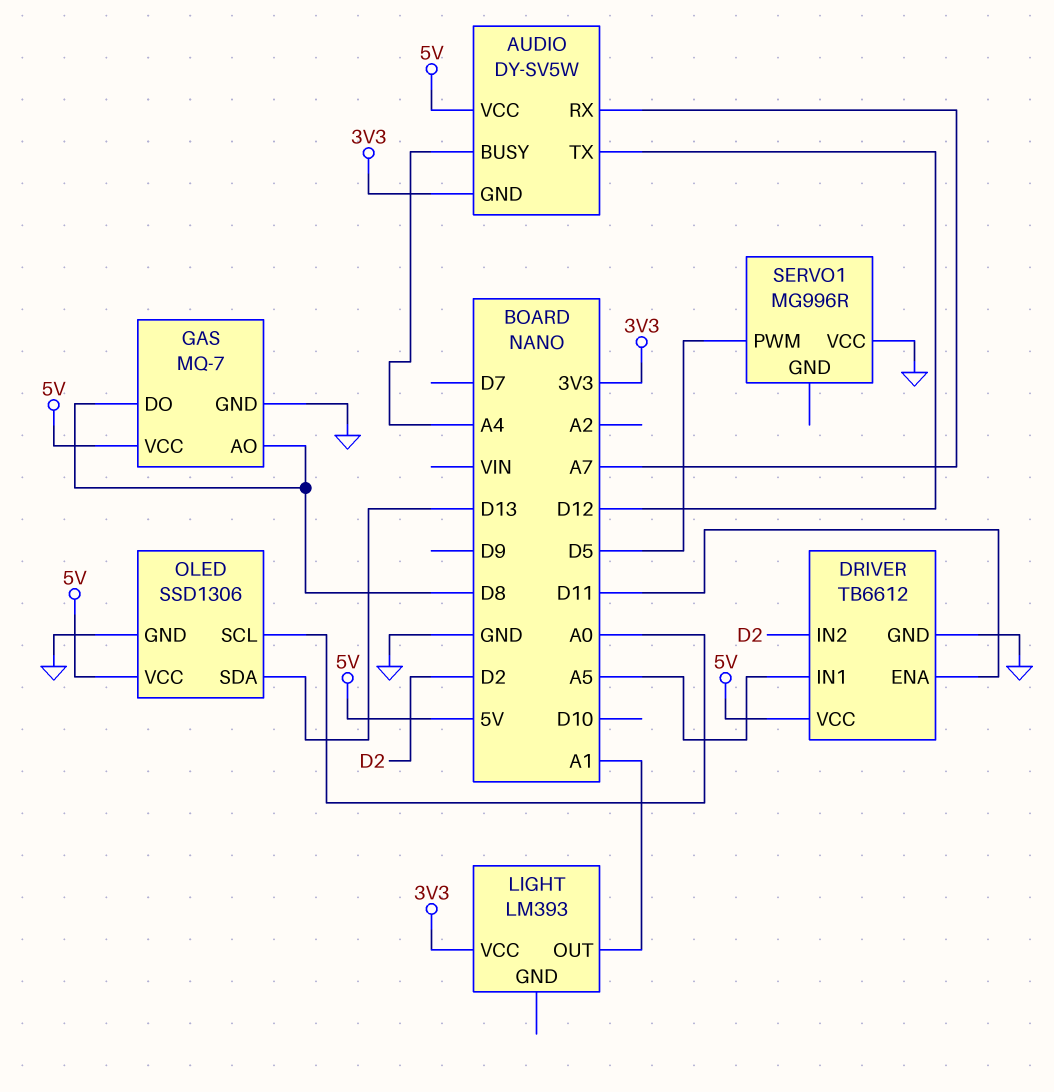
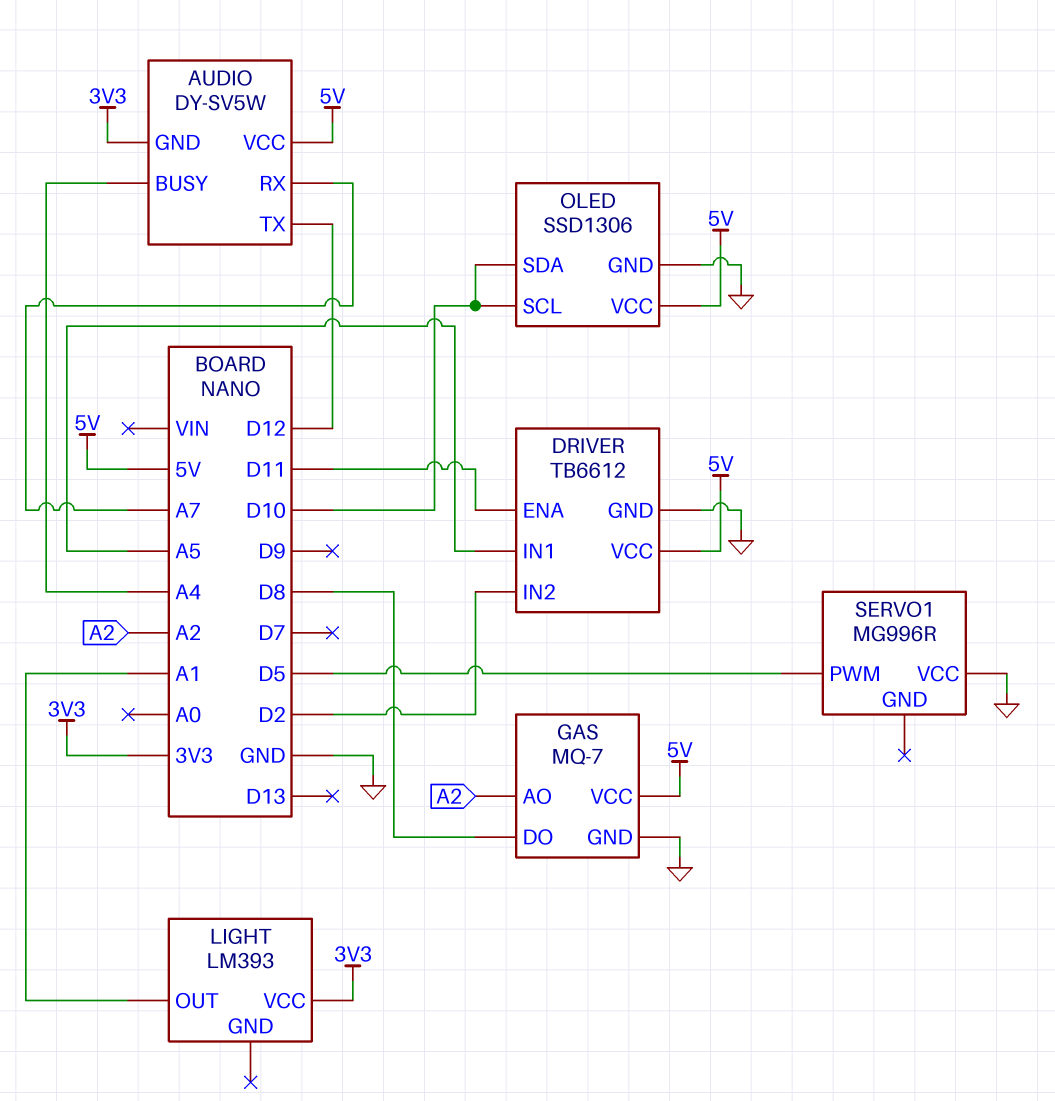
GAS pin AO: D8 -> A2
OLED pin SCL: A0 -> D10
OLED pin SDA: D13 -> D10

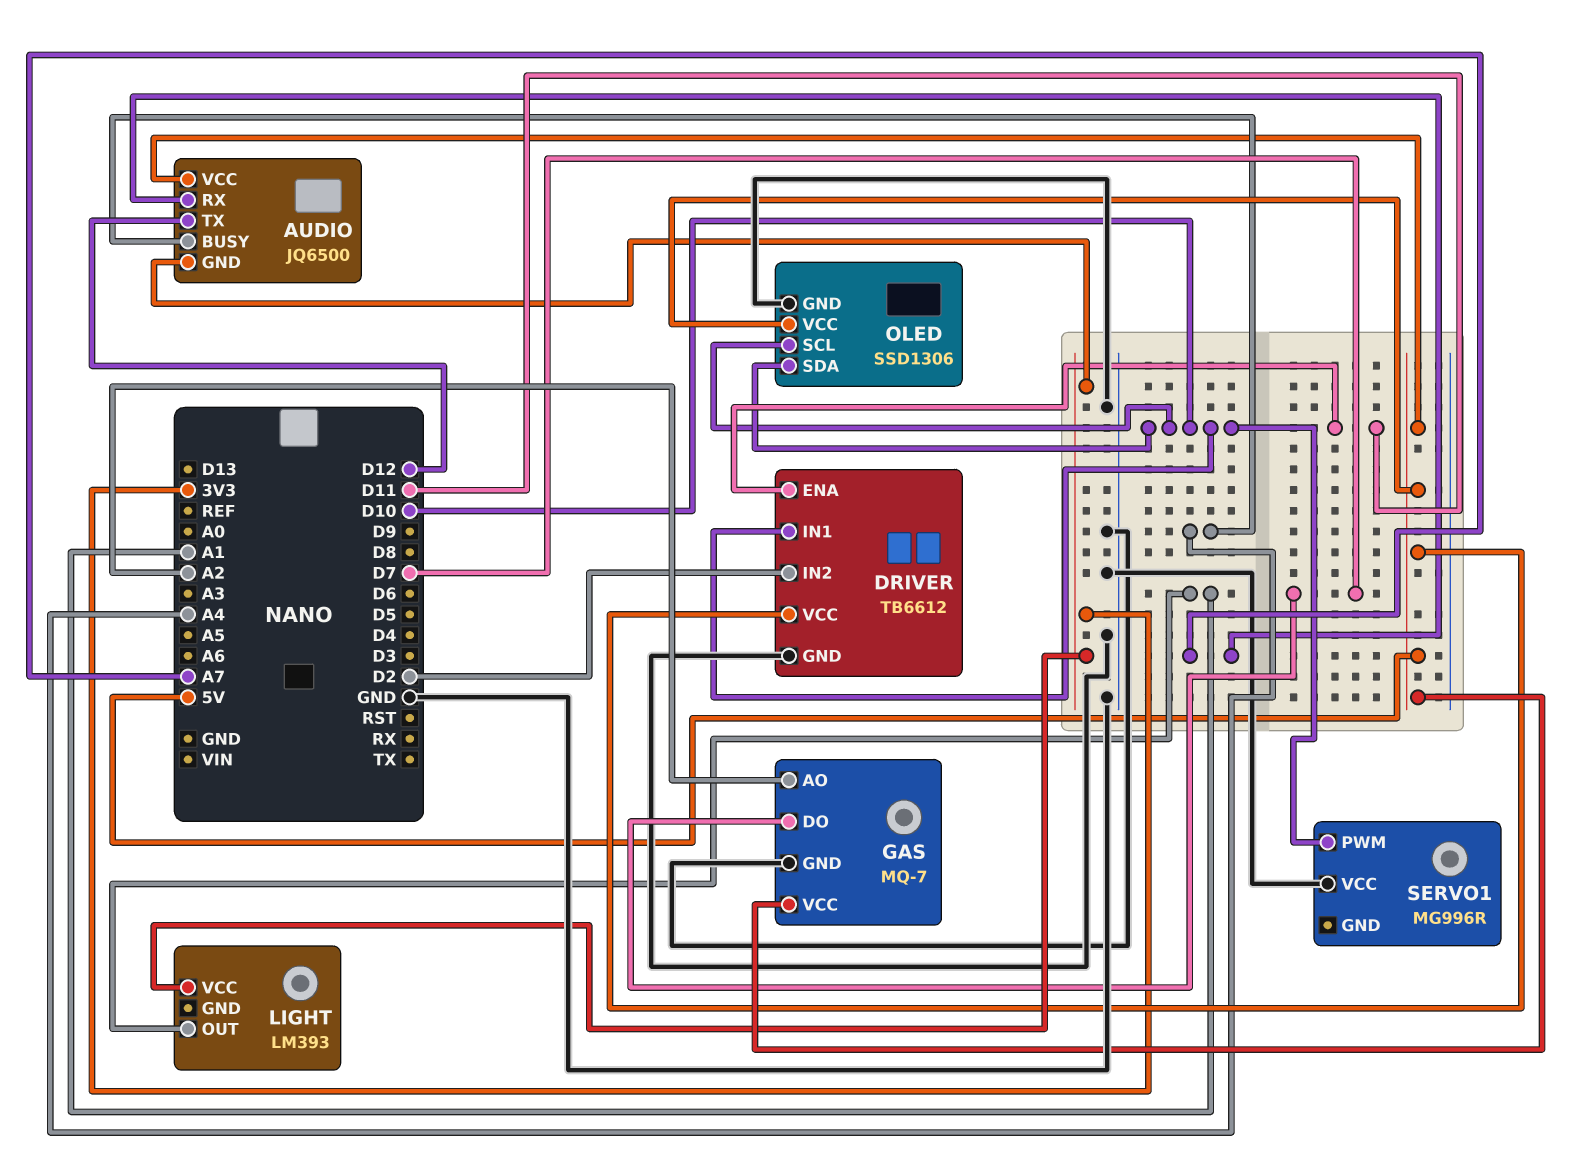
AUDIO: DY-SV5W -> JQ6500
DRIVER pin IN1: A5 -> D10
GAS pin DO: D8 -> D7
SERVO1 pin PWM: D5 -> D10

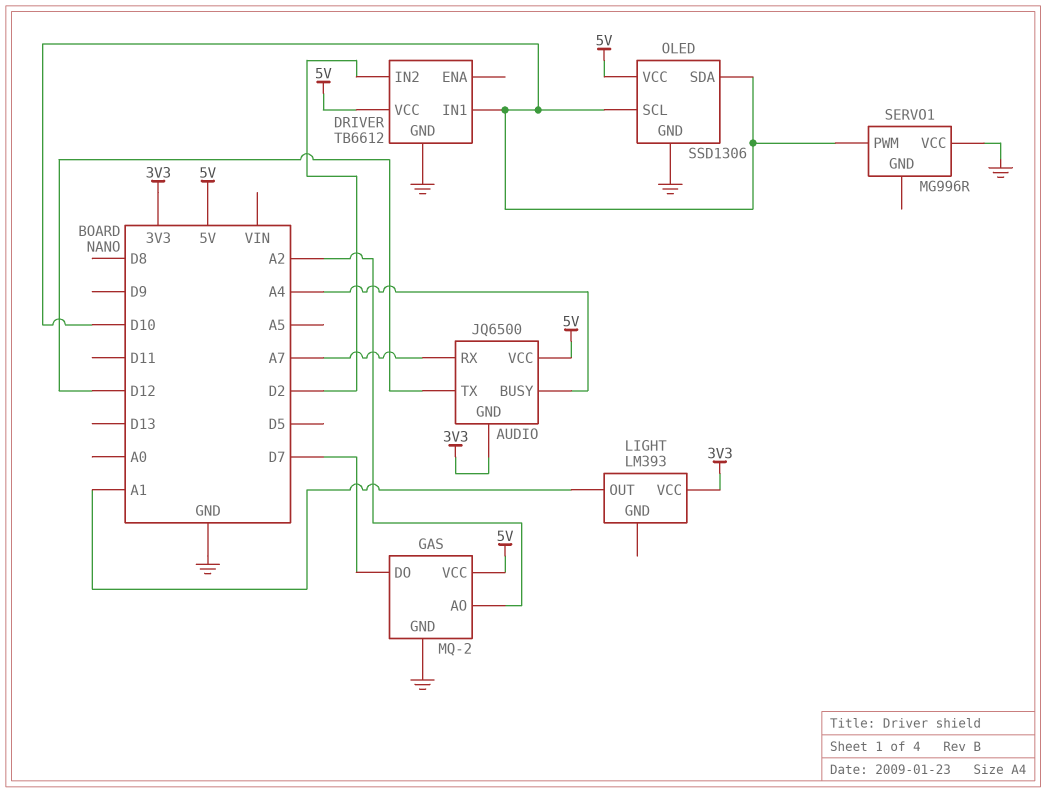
DRIVER pin ENA: D11 -> none
GAS: MQ-7 -> MQ-2

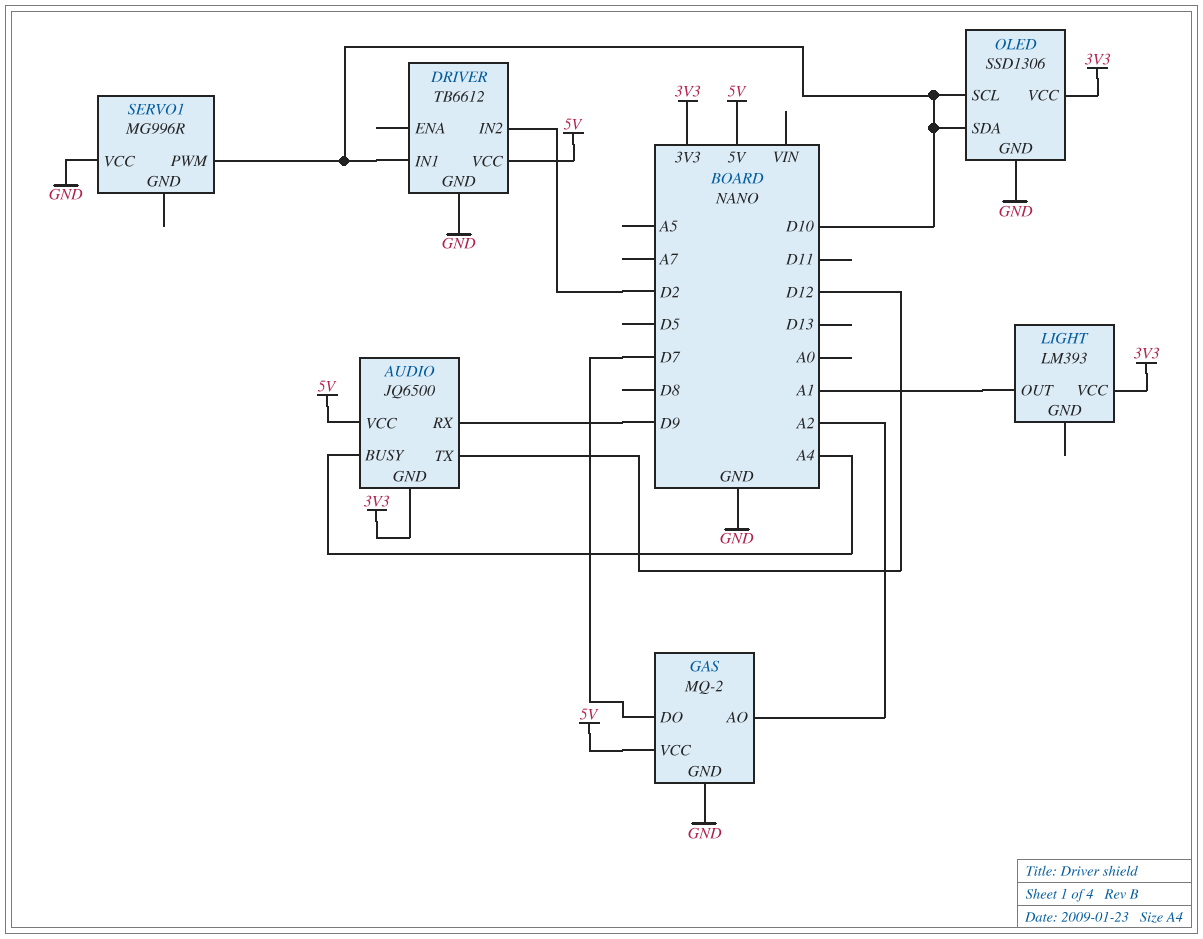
AUDIO pin RX: A7 -> D9
OLED pin VCC: 5V -> 3V3

